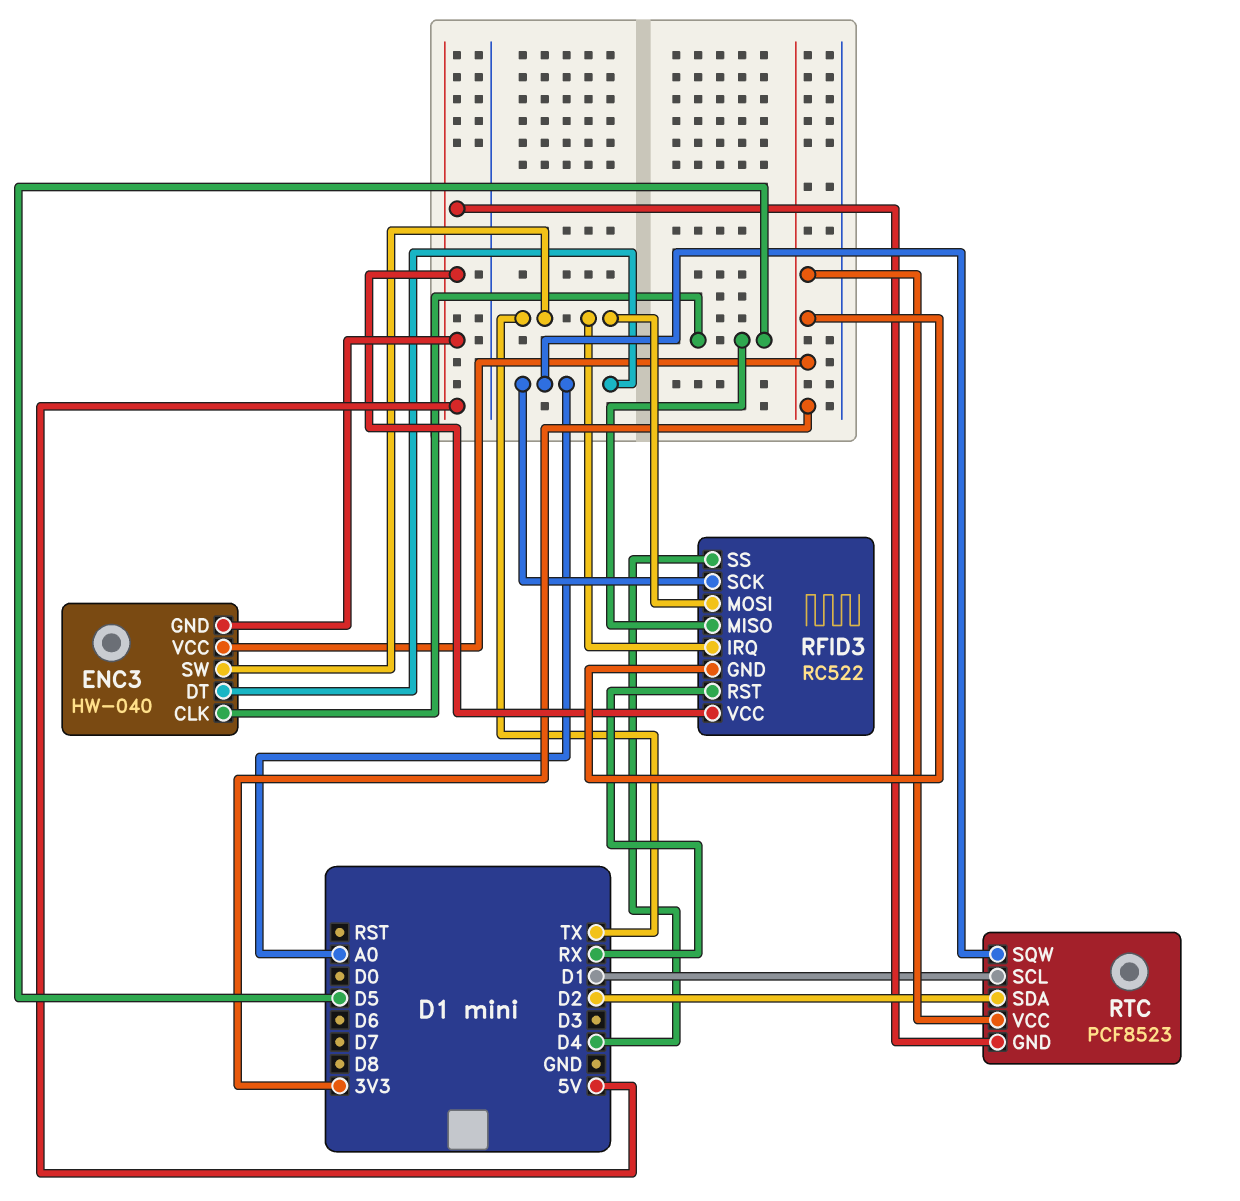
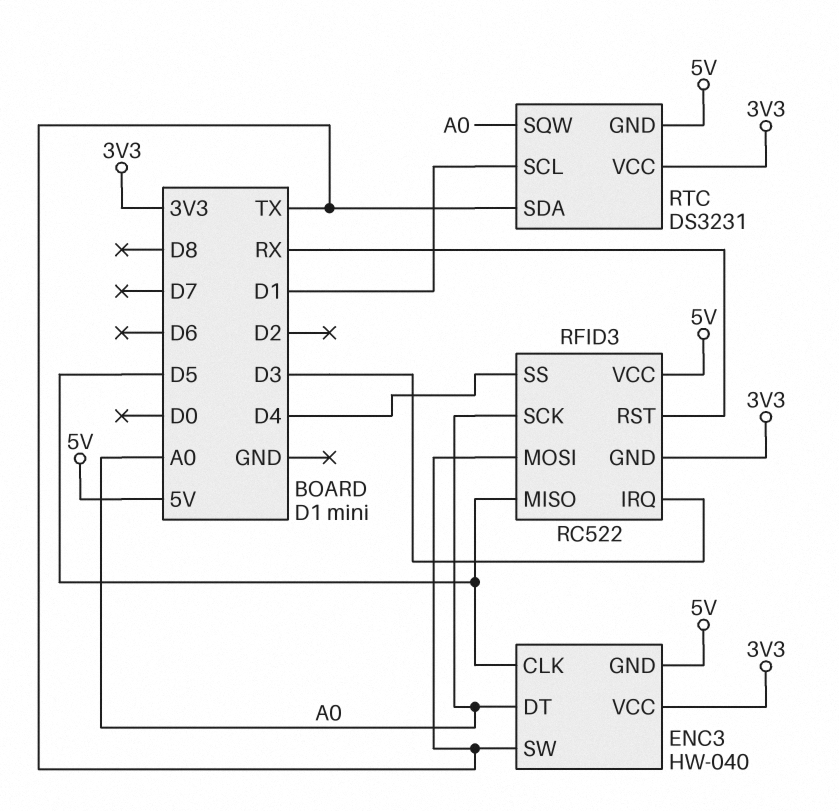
RFID3 pin IRQ: TX -> D3
RTC: PCF8523 -> DS3231
RTC pin SDA: D2 -> TX

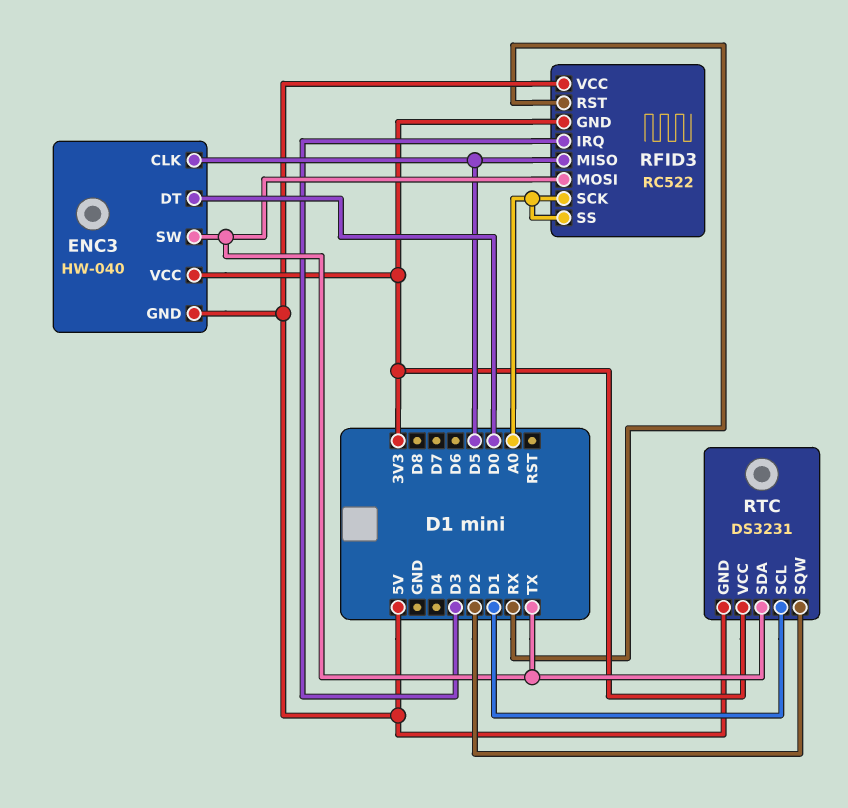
ENC3 pin DT: A0 -> D0
RFID3 pin SS: D4 -> A0
RTC pin SQW: A0 -> D2

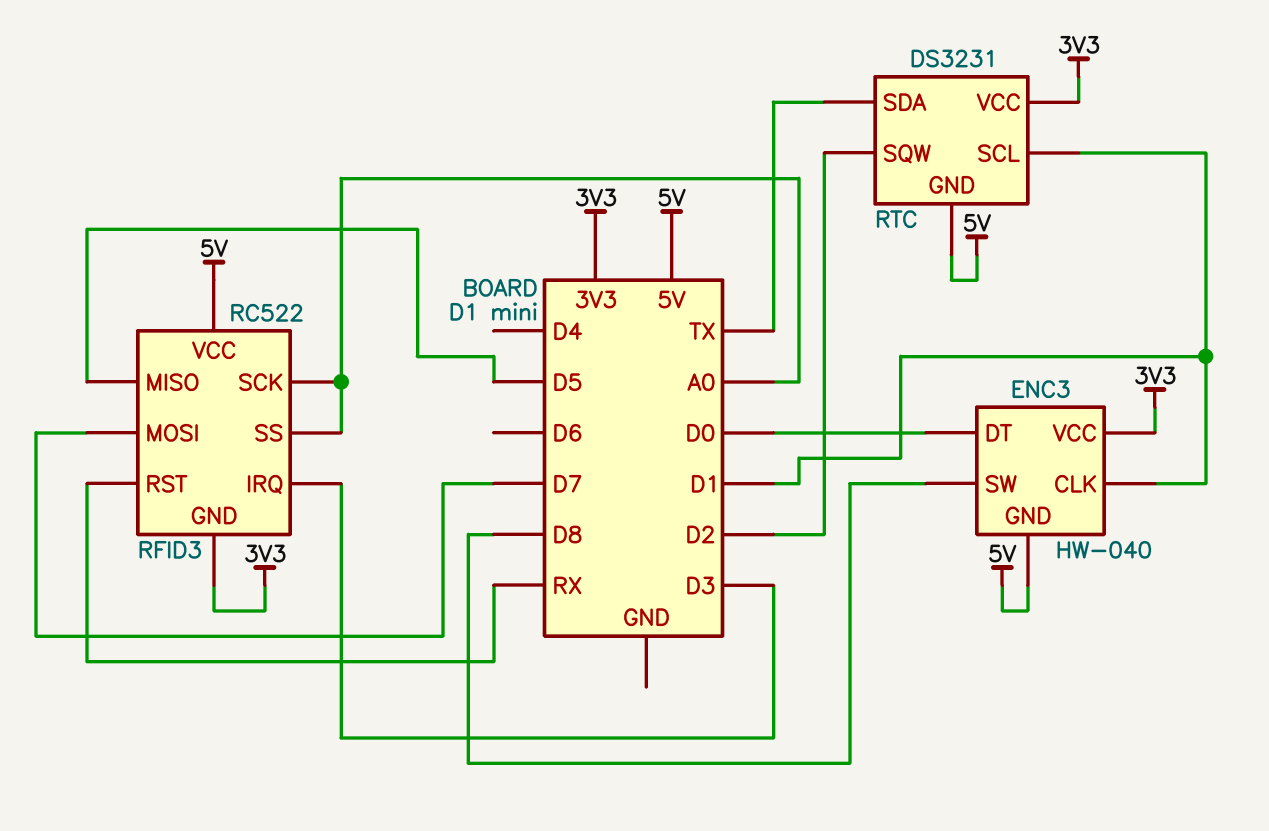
ENC3 pin CLK: D5 -> D1
ENC3 pin SW: TX -> D8
RFID3 pin MOSI: TX -> D7

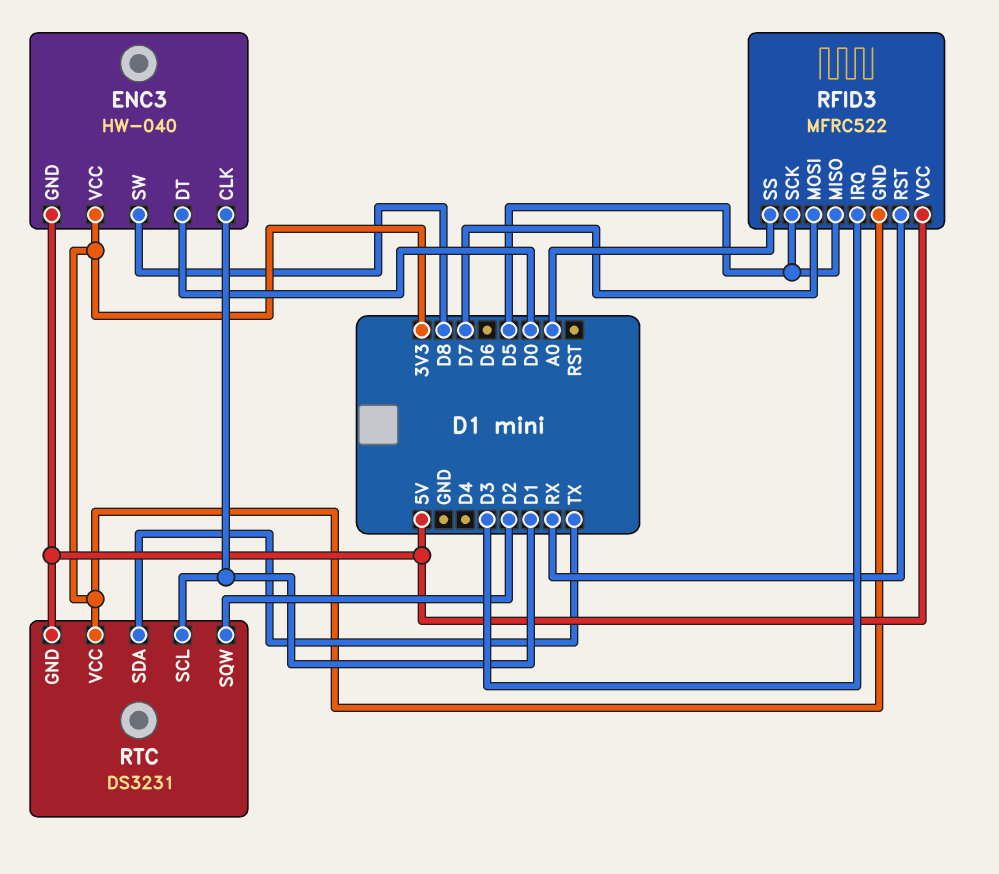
RFID3: RC522 -> MFRC522
RFID3 pin SCK: A0 -> D5

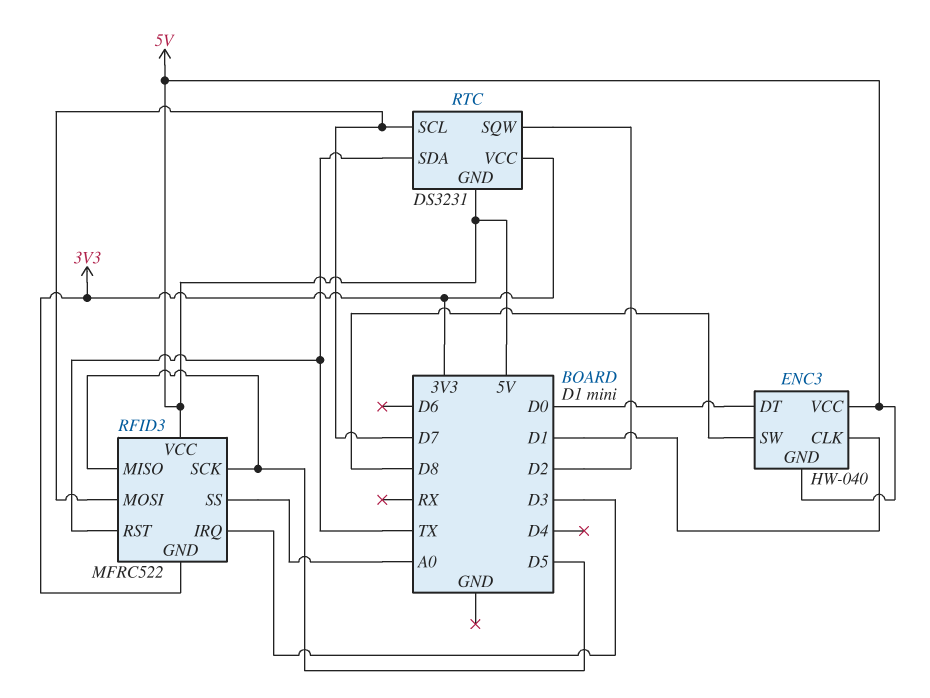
ENC3 pin VCC: 3V3 -> 5V
RFID3 pin RST: RX -> TX
RTC pin SCL: D1 -> D7

